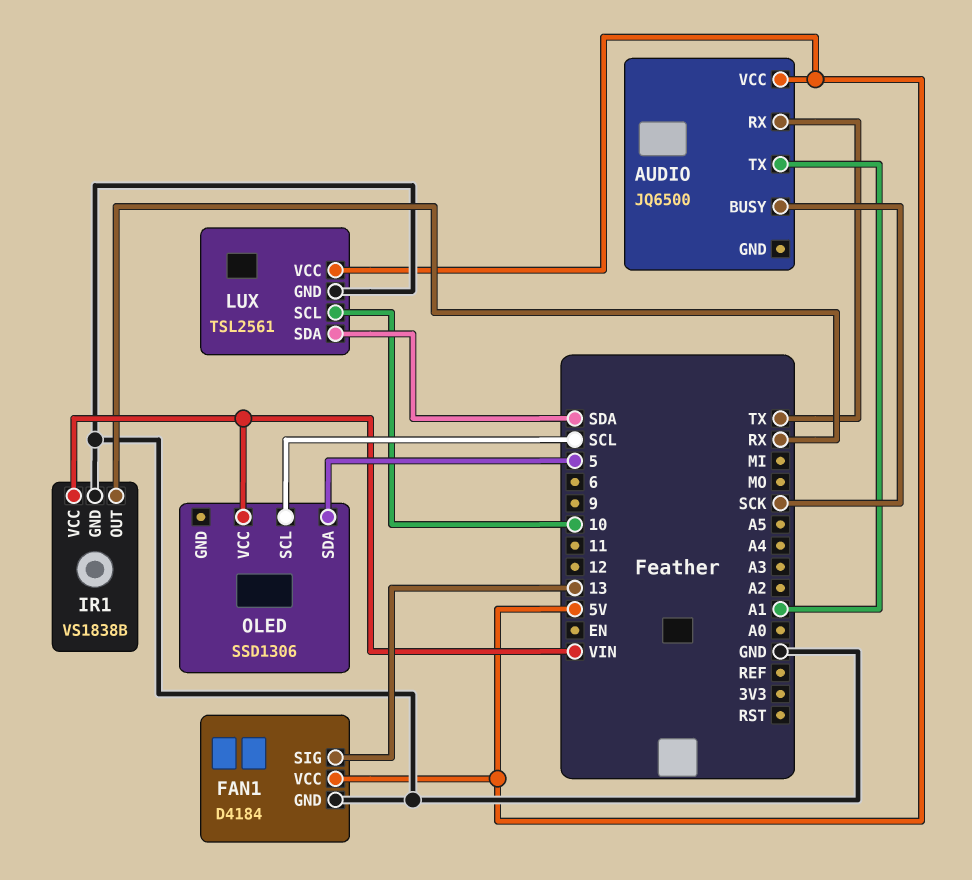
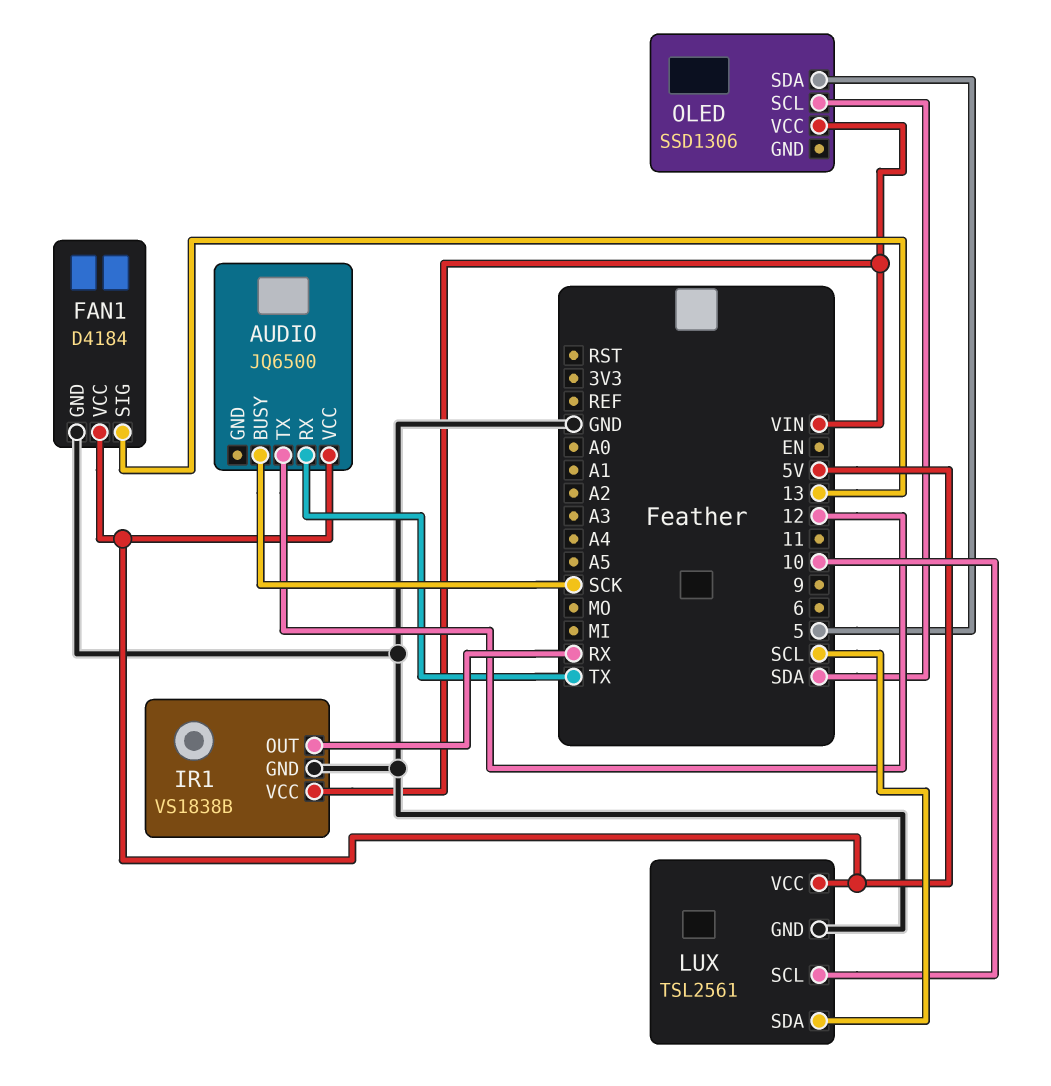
AUDIO pin TX: A1 -> 12
LUX pin SDA: SDA -> SCL
OLED pin SCL: SCL -> SDA

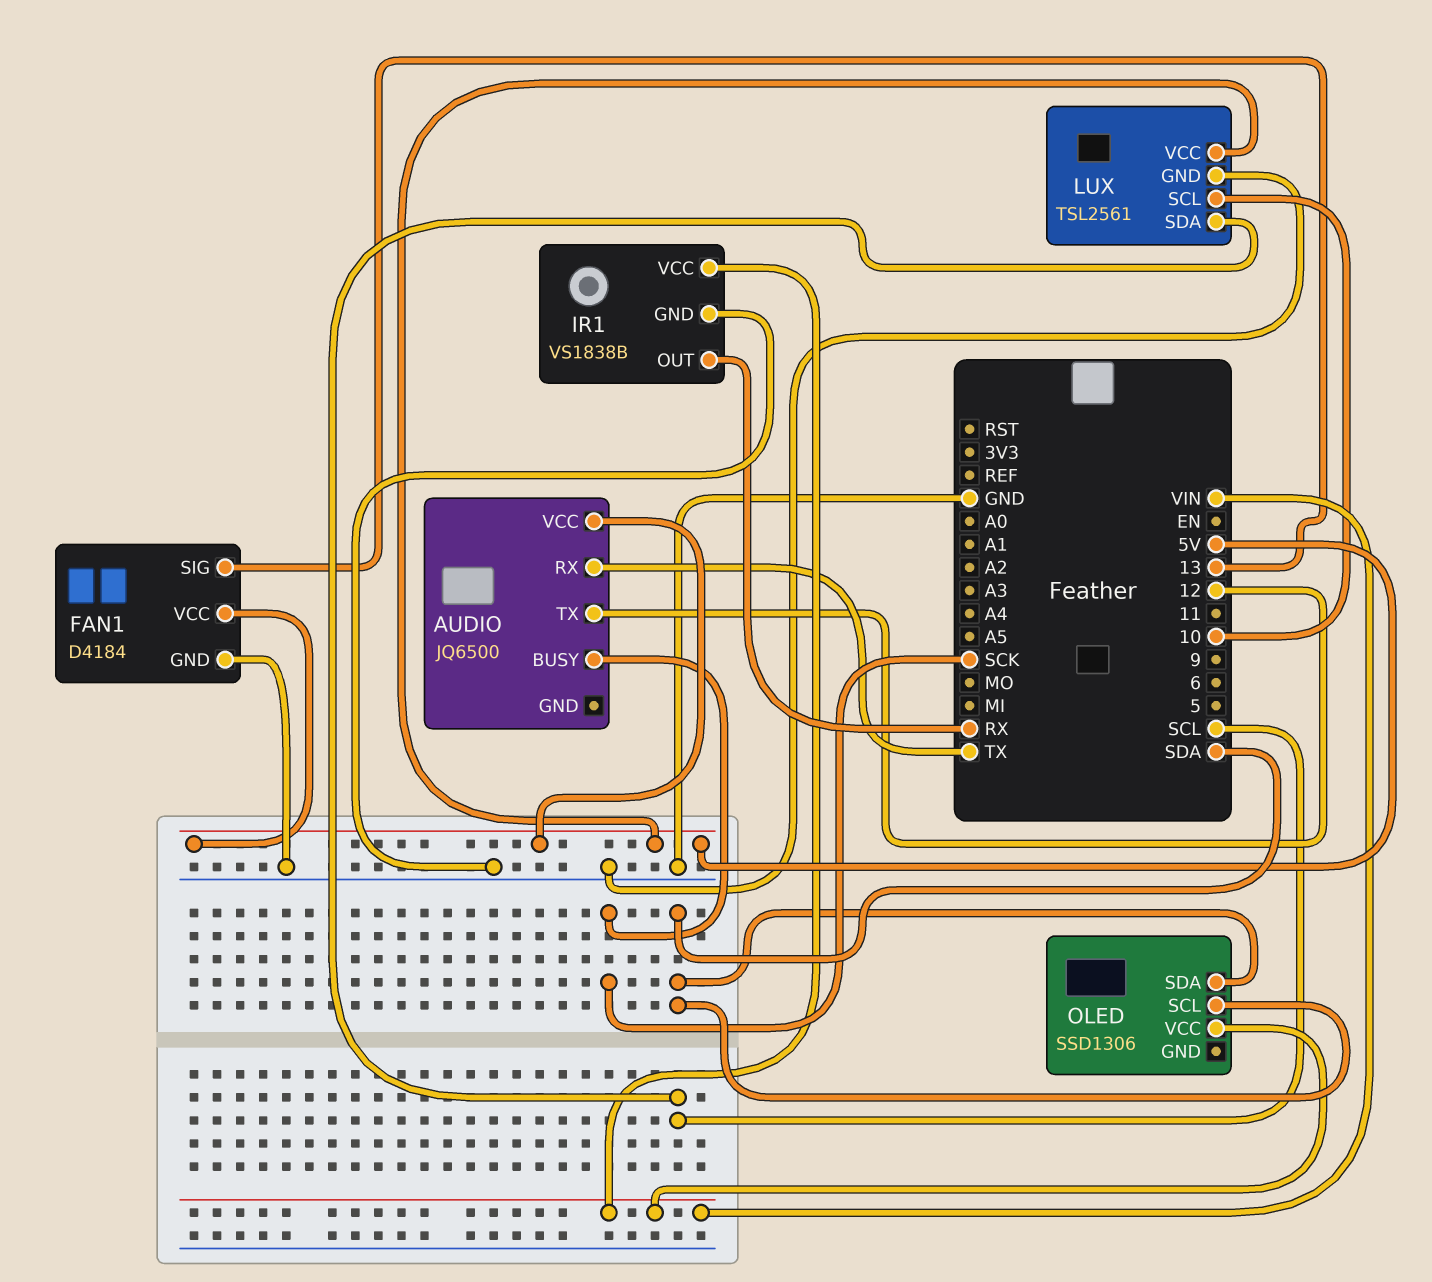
OLED pin SDA: 5 -> SDA

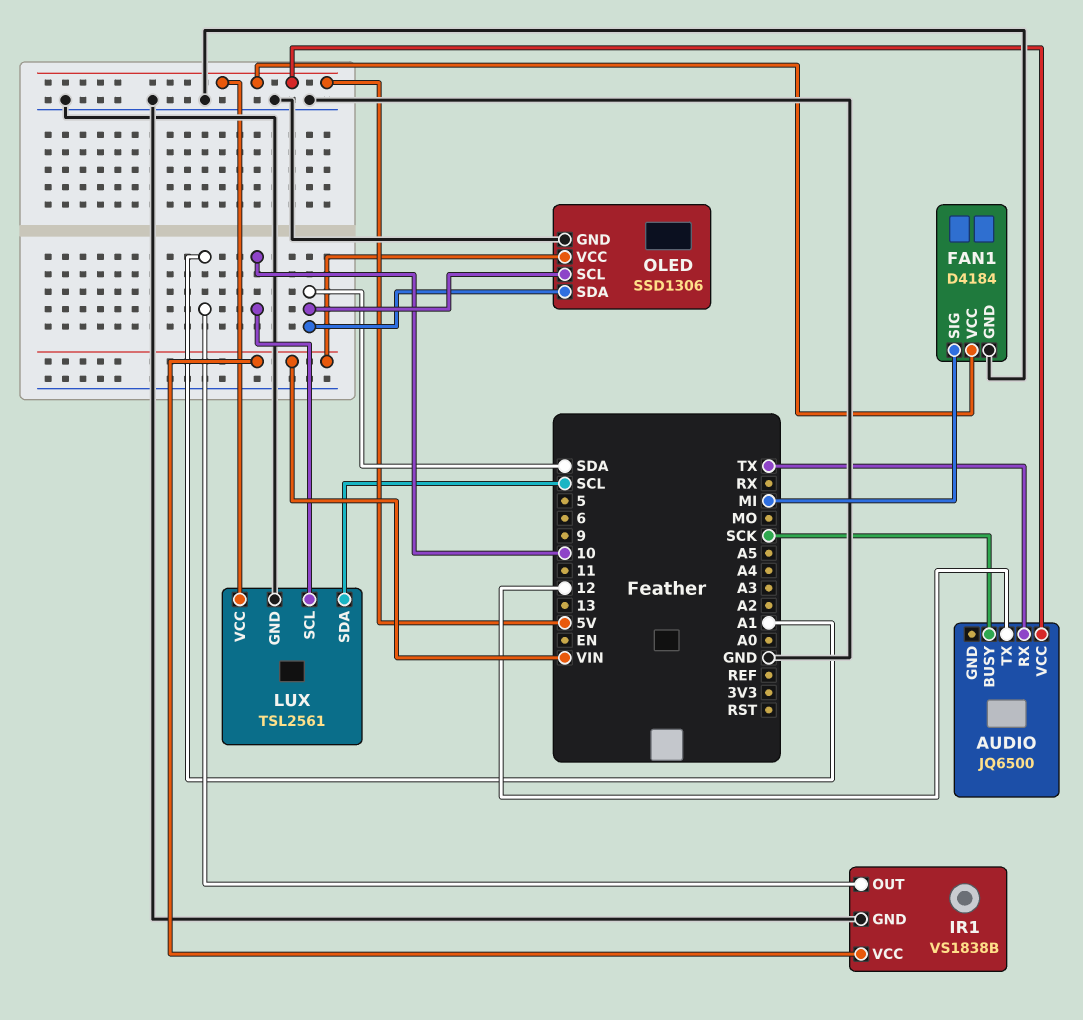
FAN1 pin SIG: 13 -> MI
IR1 pin OUT: RX -> A1
OLED pin GND: none -> GND

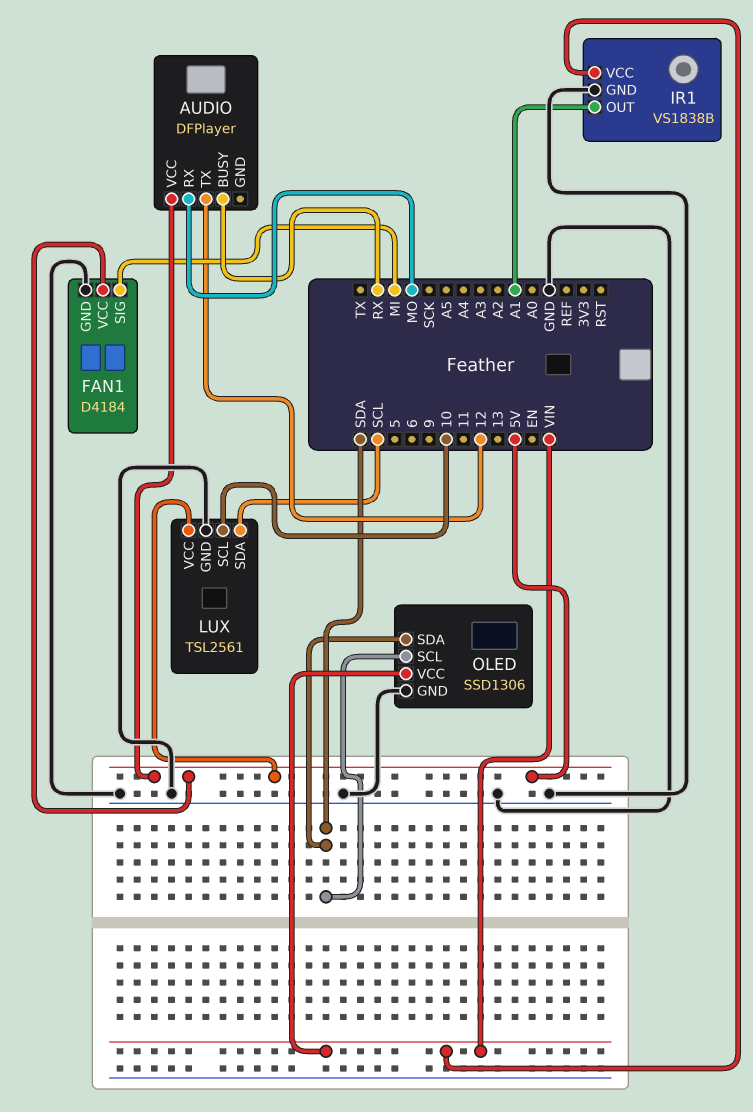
AUDIO: JQ6500 -> DFPlayer
AUDIO pin BUSY: SCK -> RX
AUDIO pin RX: TX -> MO

